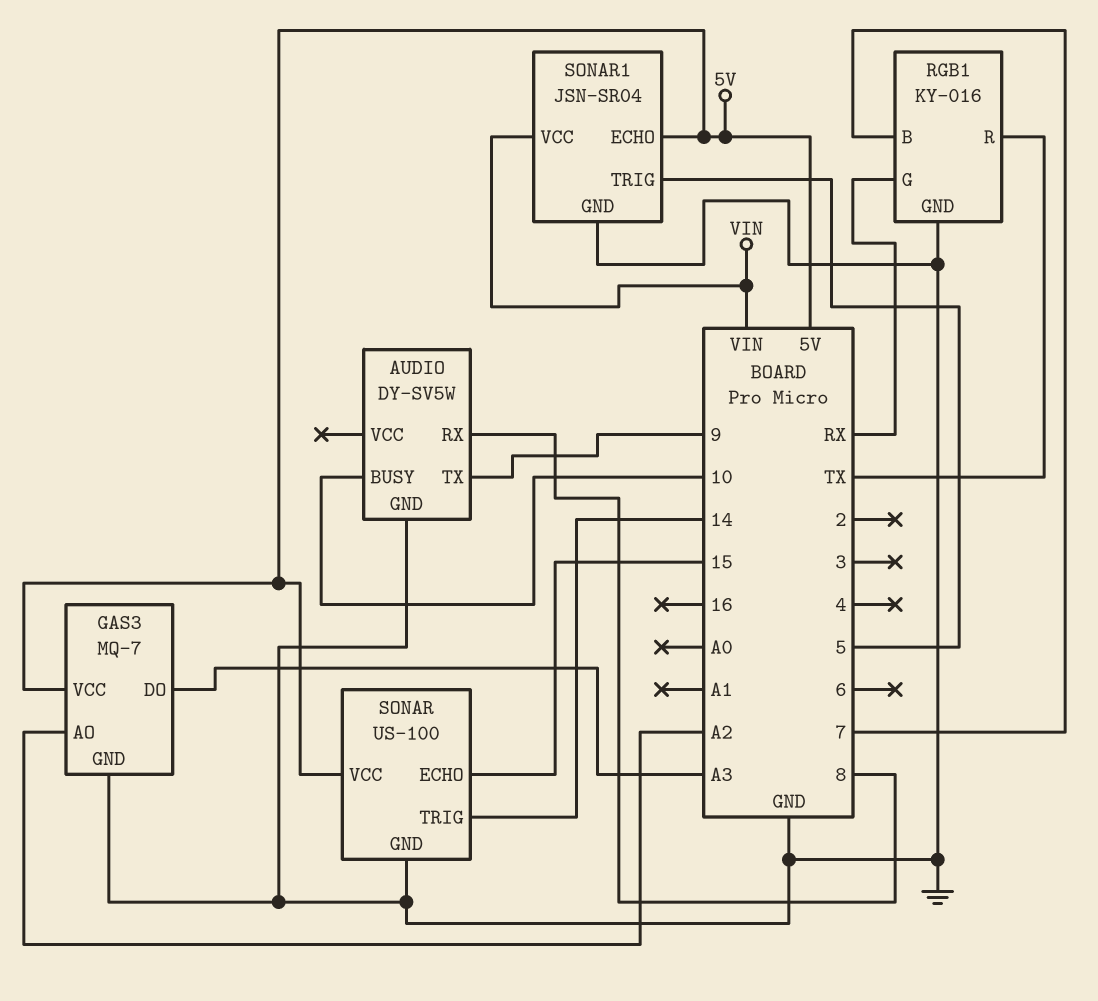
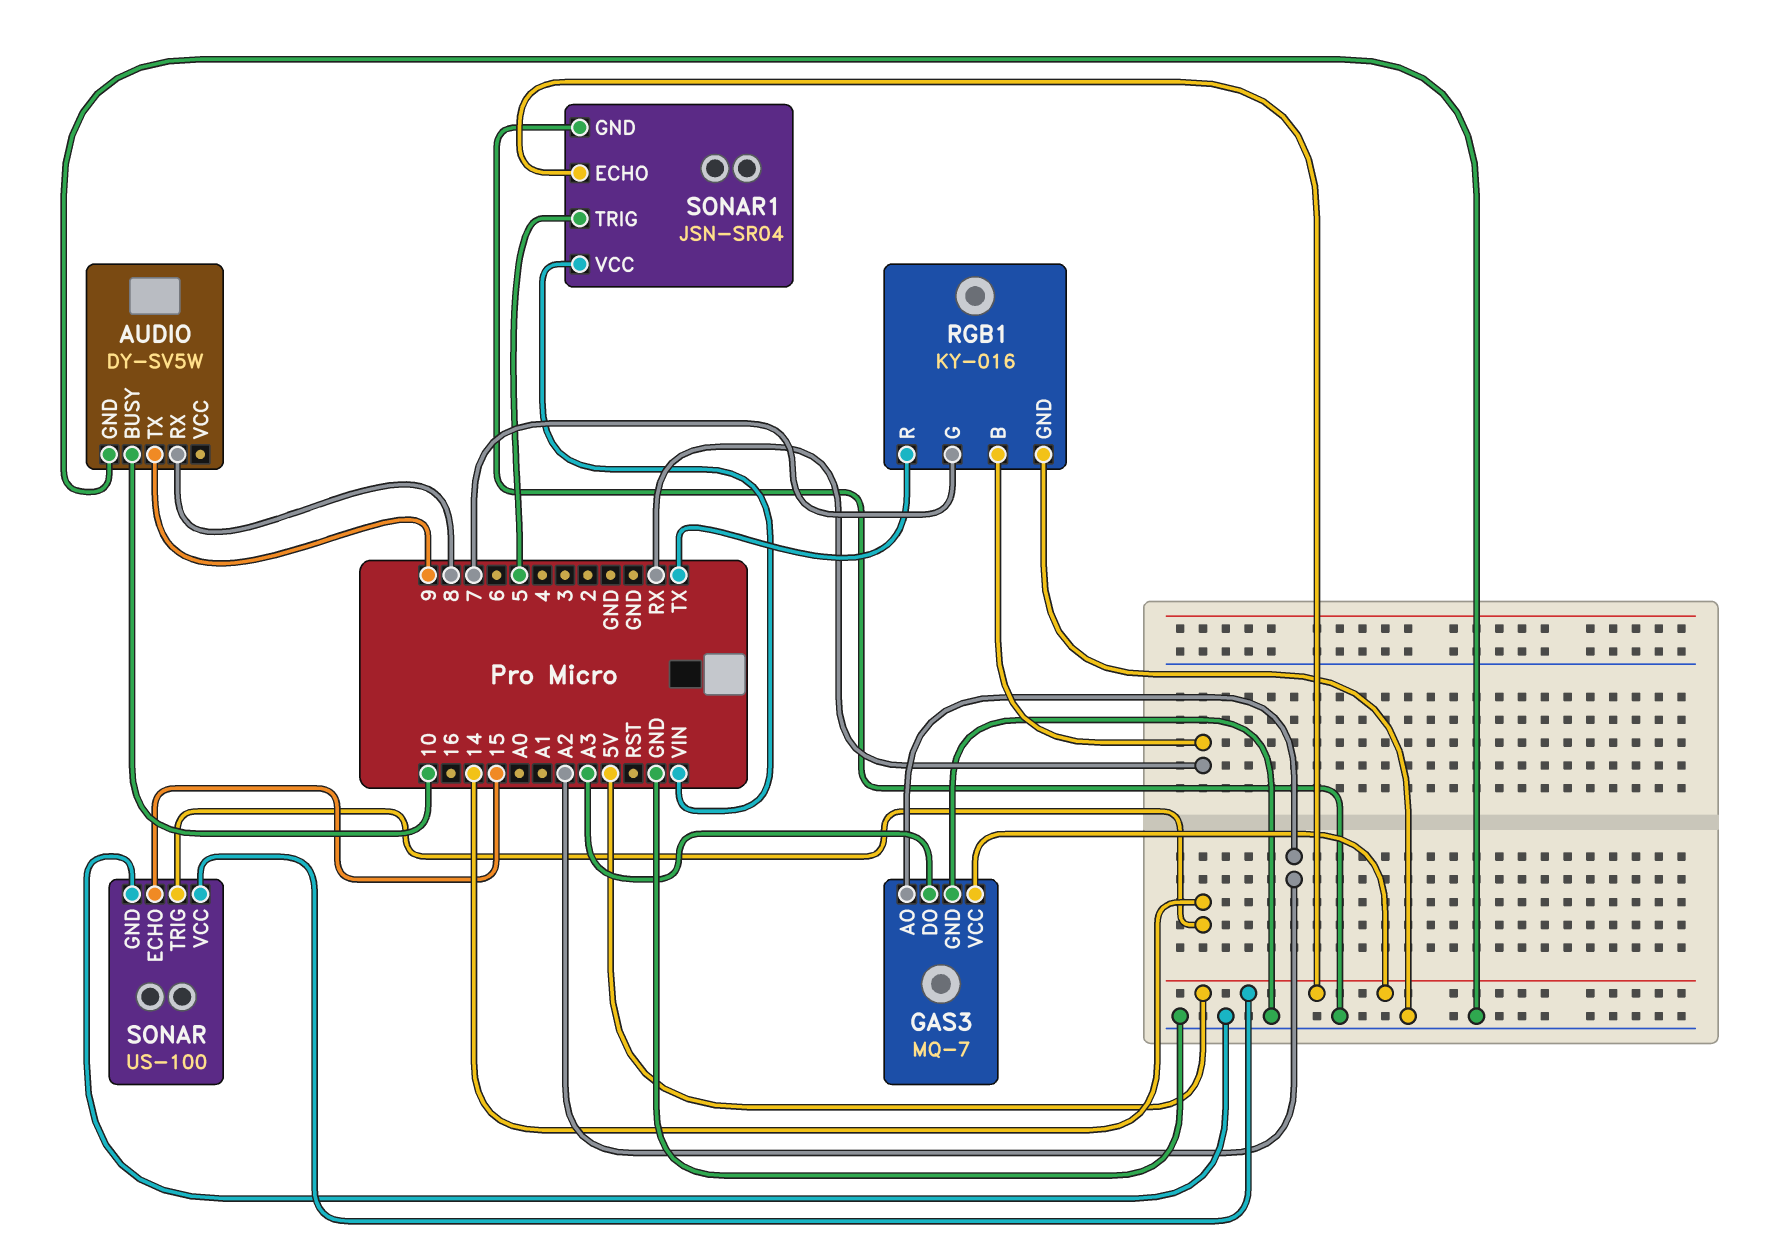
RGB1 pin B: 7 -> RX
RGB1 pin G: RX -> 7

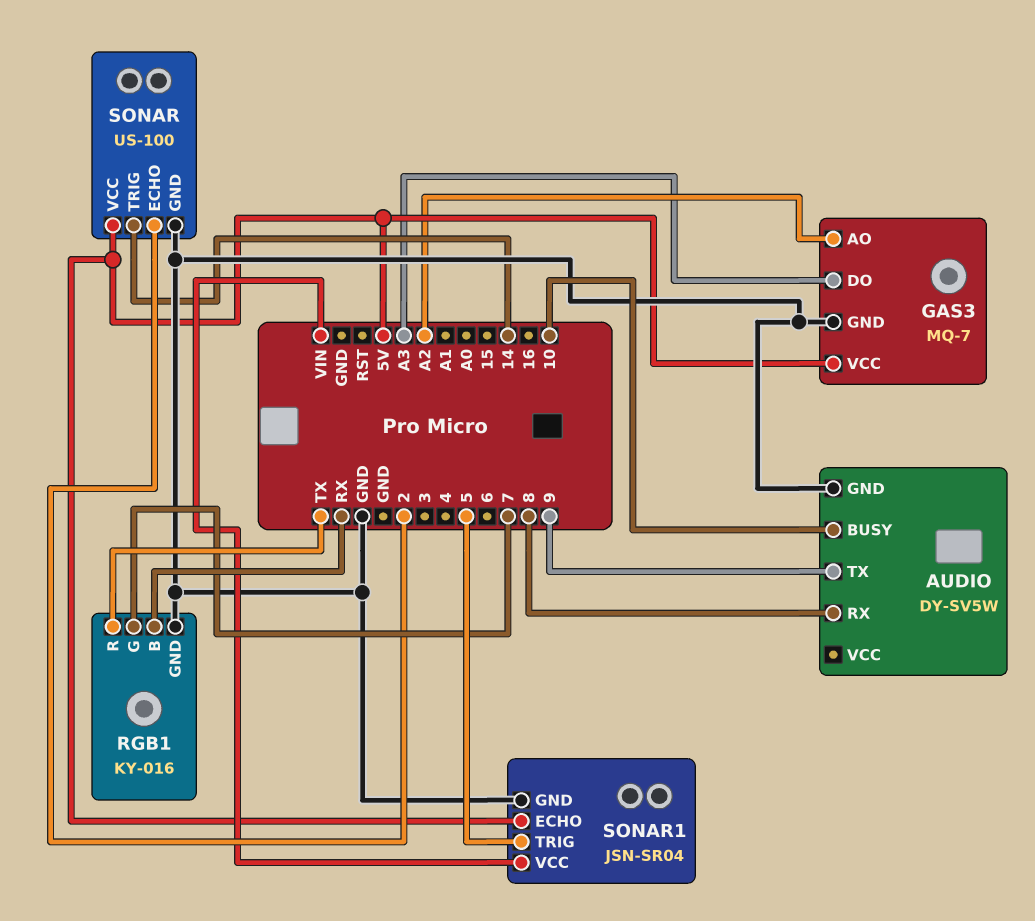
SONAR pin ECHO: 15 -> 2

